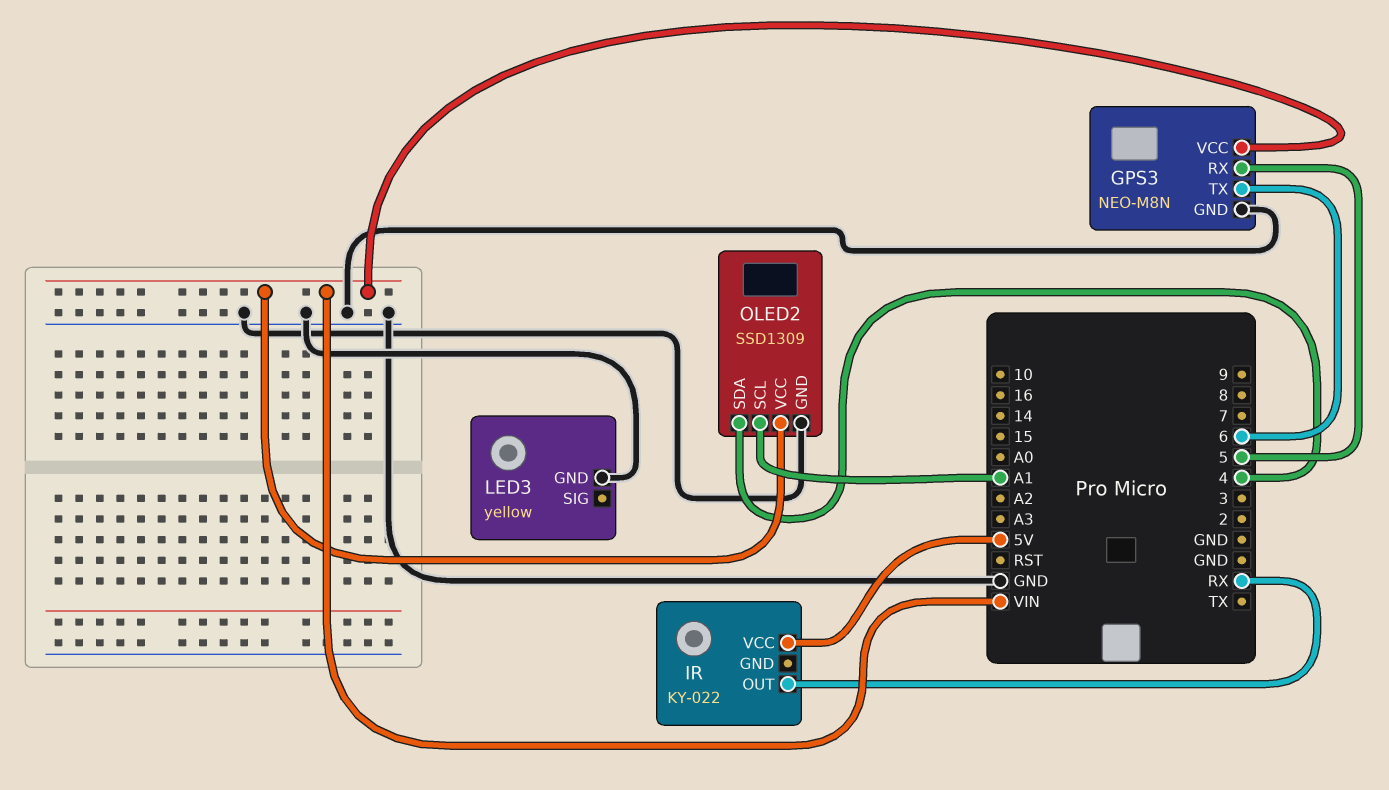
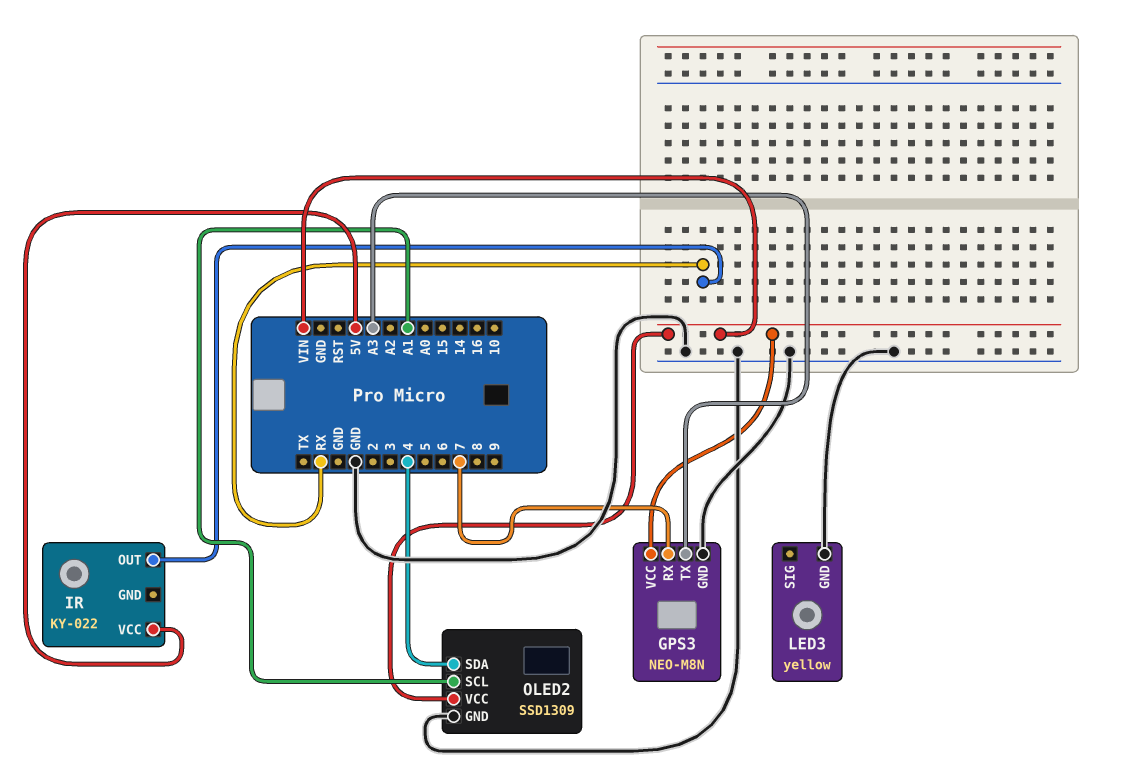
GPS3 pin RX: 5 -> 7
GPS3 pin TX: 6 -> A3

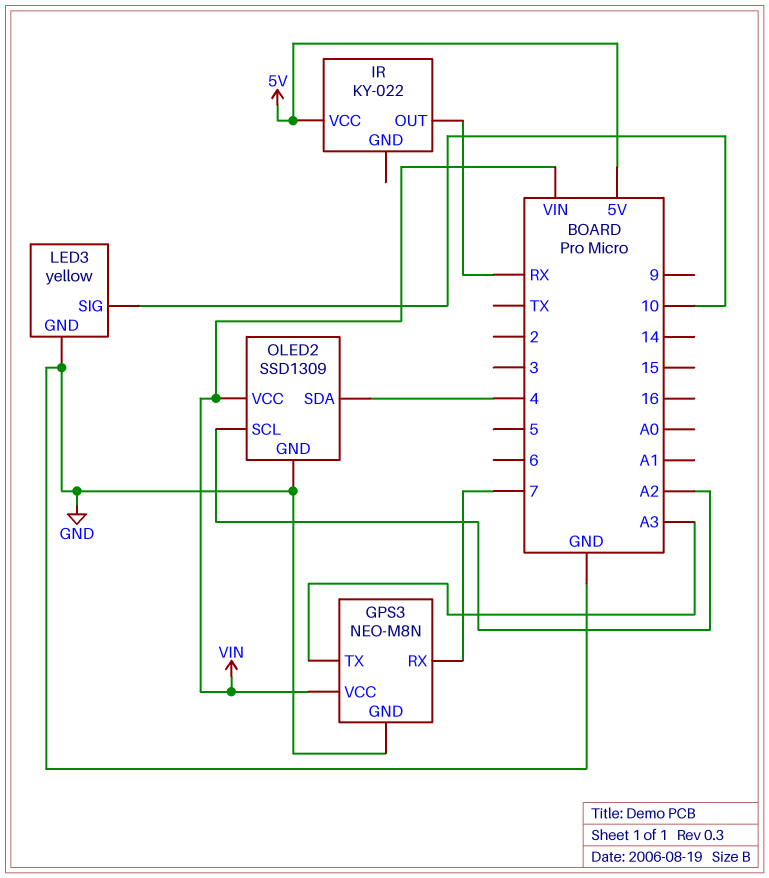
LED3 pin SIG: none -> 10
OLED2 pin SCL: A1 -> A2

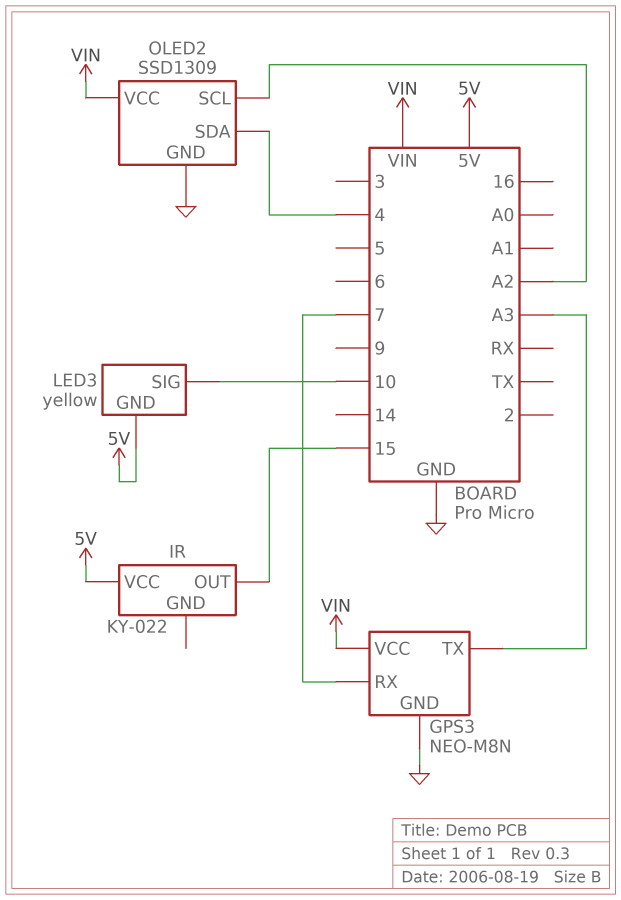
IR pin OUT: RX -> 15
LED3 pin GND: GND -> 5V

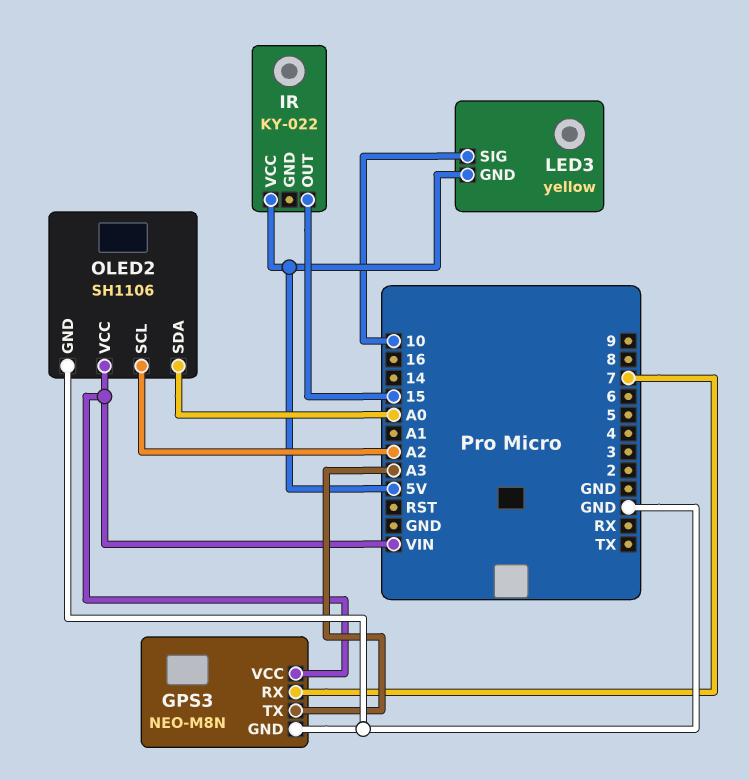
OLED2: SSD1309 -> SH1106
OLED2 pin SDA: 4 -> A0

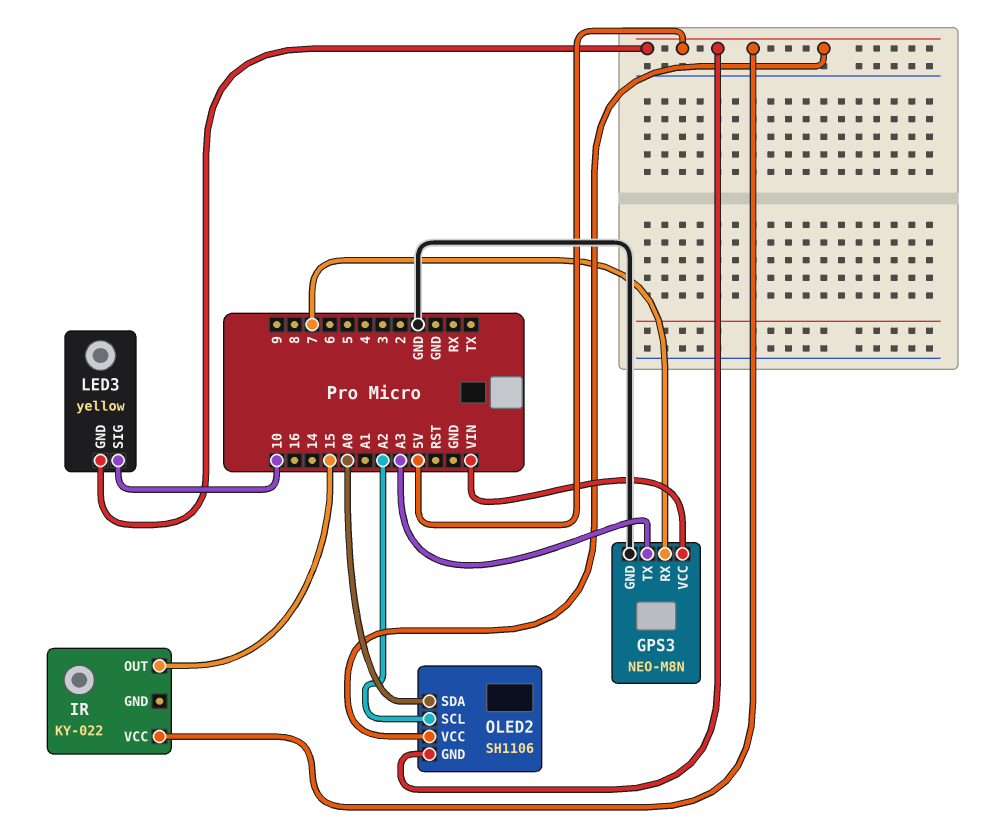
OLED2 pin GND: GND -> 5V
OLED2 pin VCC: VIN -> 5V

